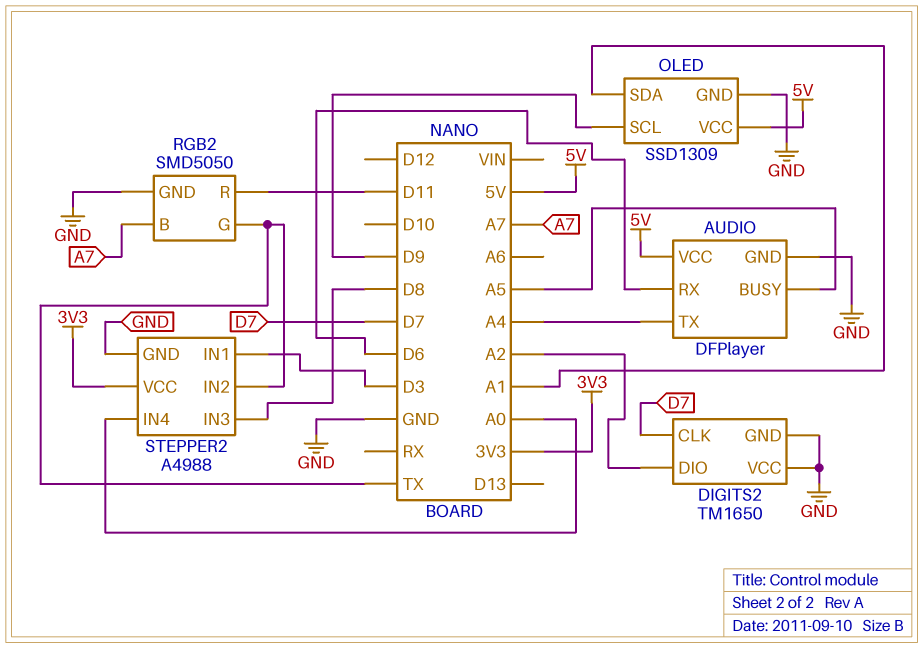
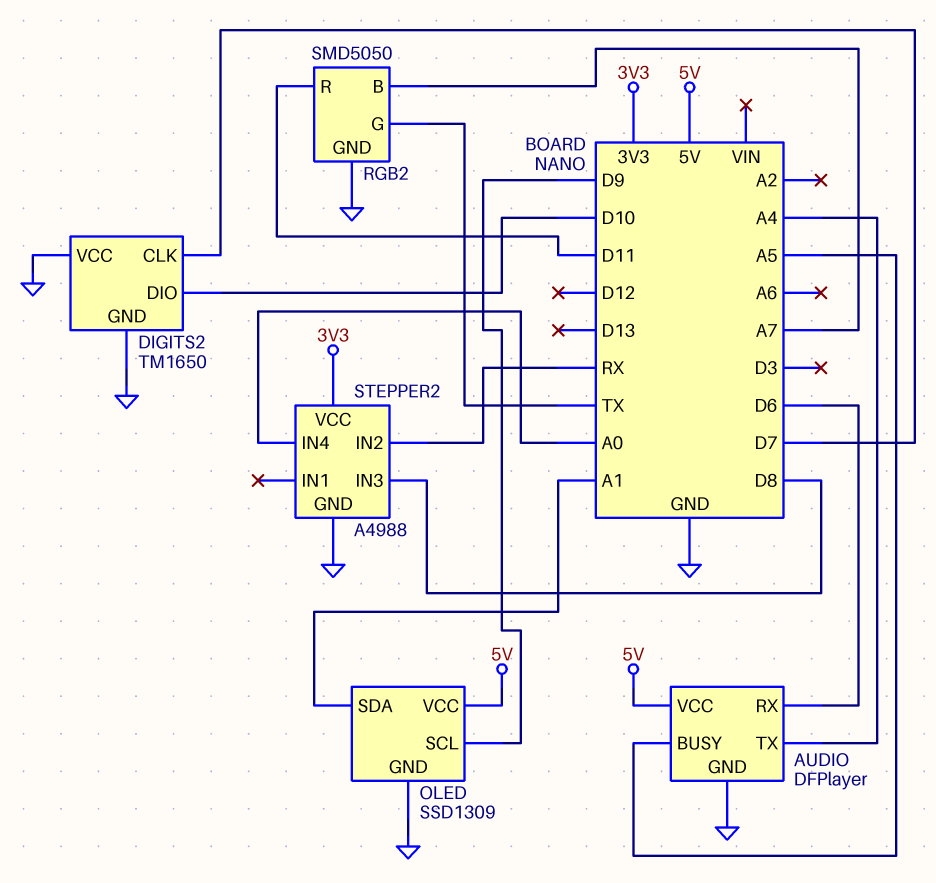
DIGITS2 pin DIO: A2 -> D10
STEPPER2 pin IN1: D3 -> none
STEPPER2 pin IN2: TX -> RX

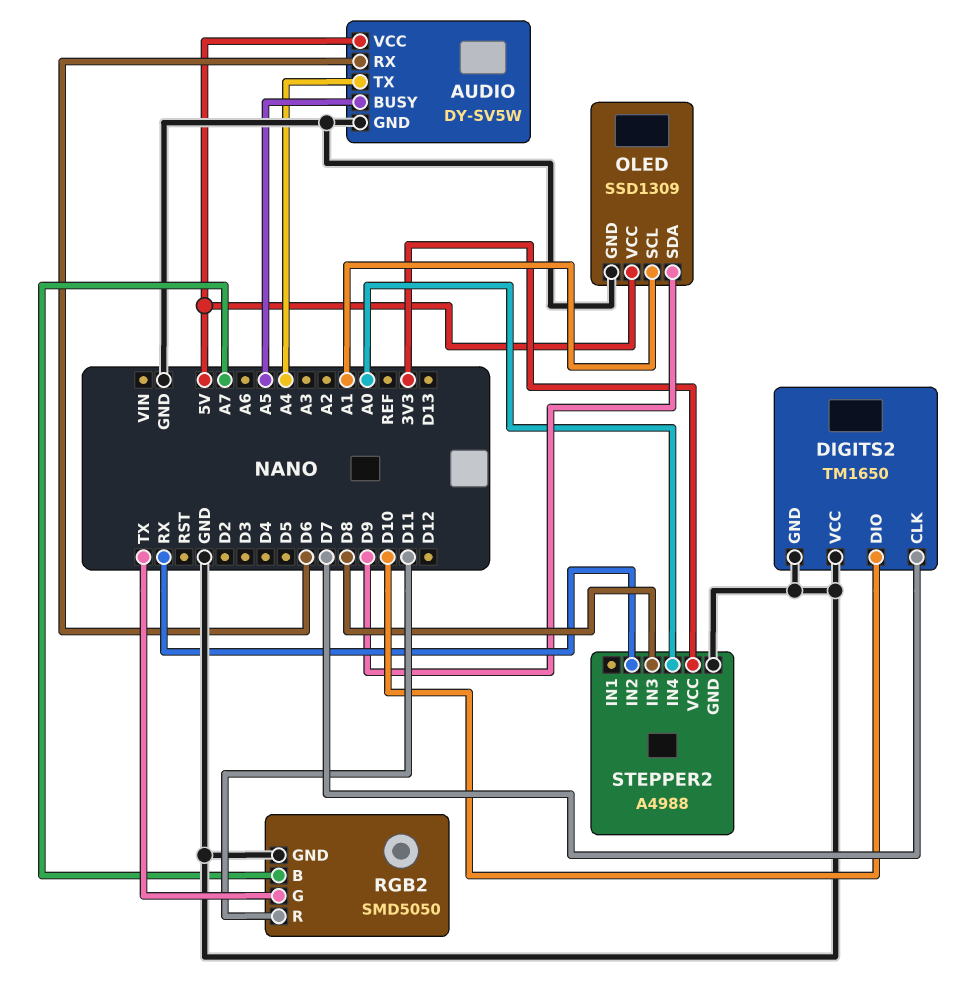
AUDIO: DFPlayer -> DY-SV5W
OLED pin SCL: D9 -> A1
OLED pin SDA: A1 -> D9

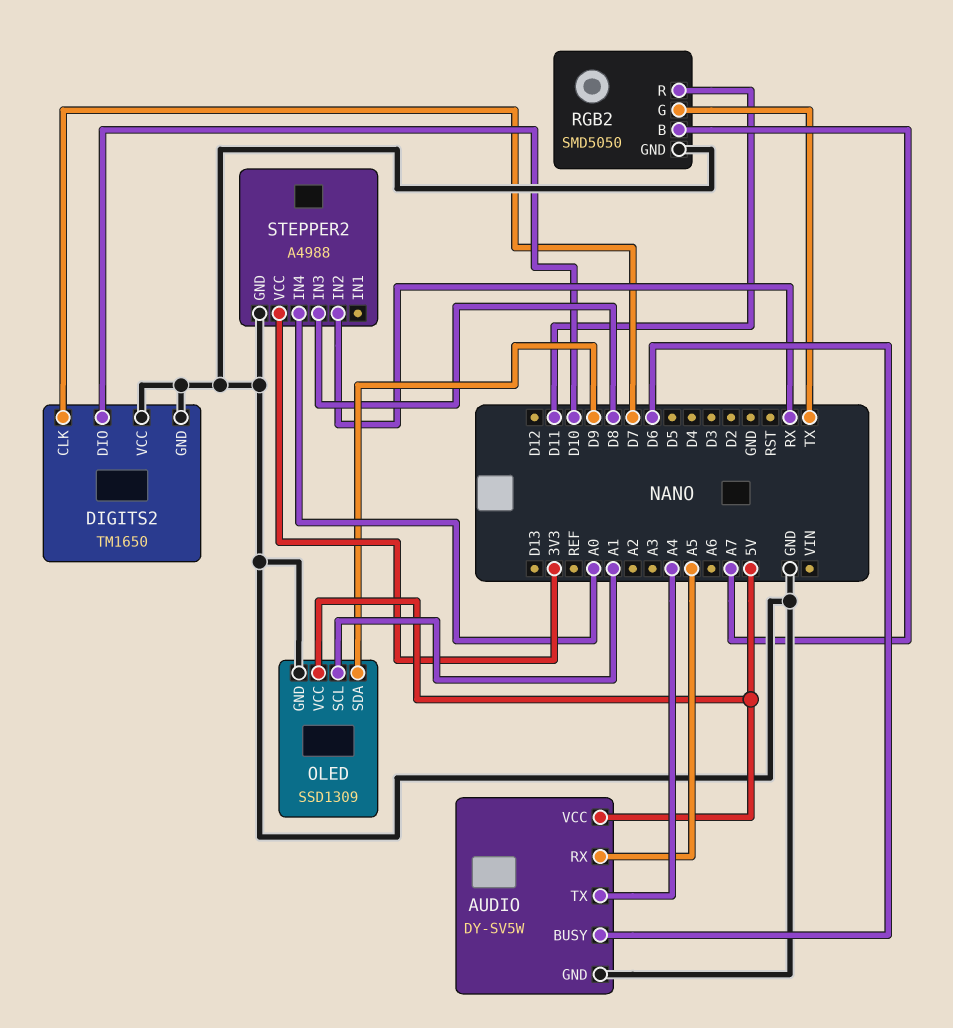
AUDIO pin BUSY: A5 -> D6
AUDIO pin RX: D6 -> A5

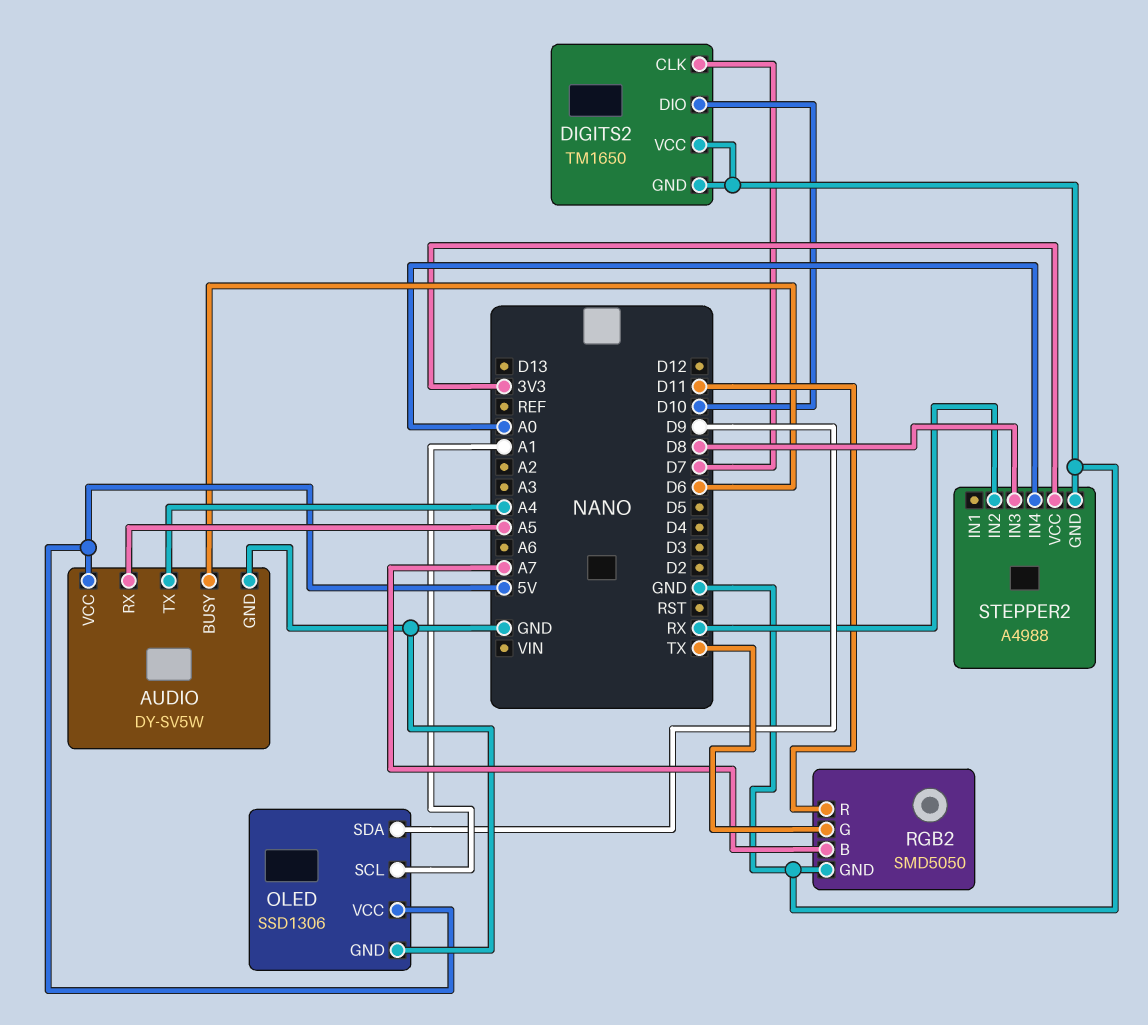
OLED: SSD1309 -> SSD1306

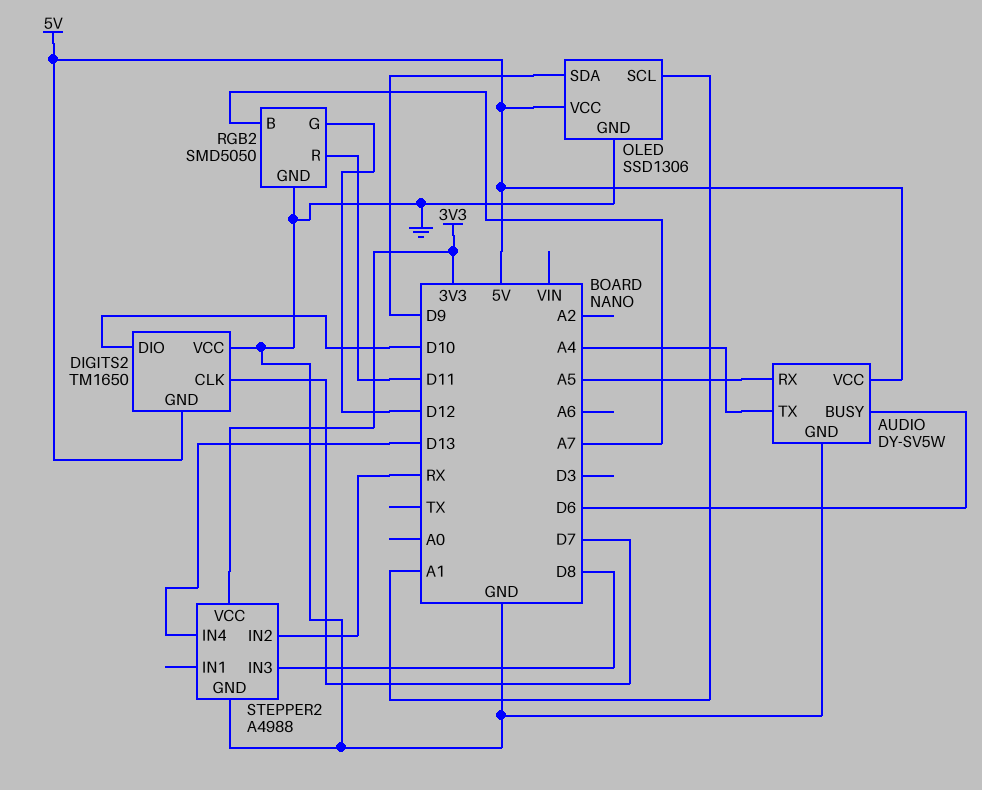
DIGITS2 pin GND: GND -> 5V
RGB2 pin G: TX -> D12
STEPPER2 pin IN4: A0 -> D13

